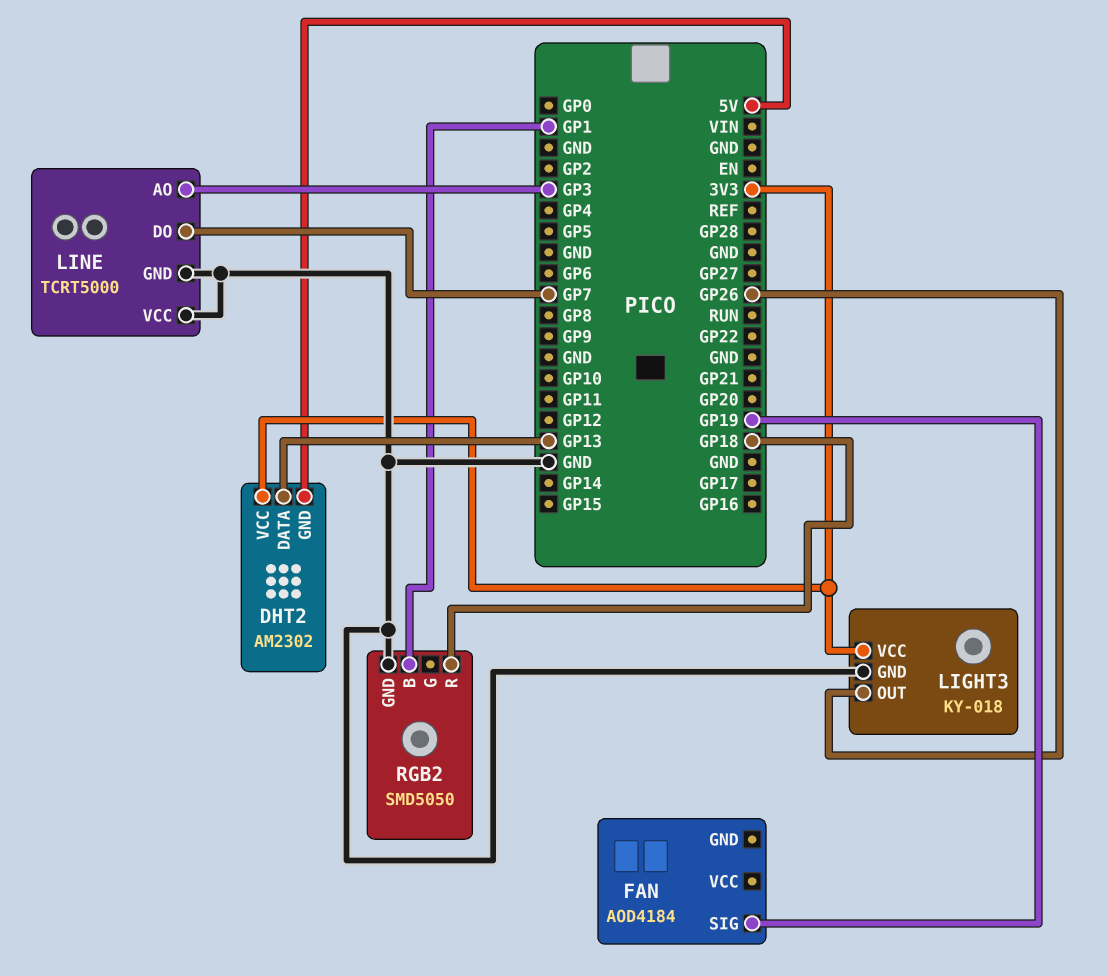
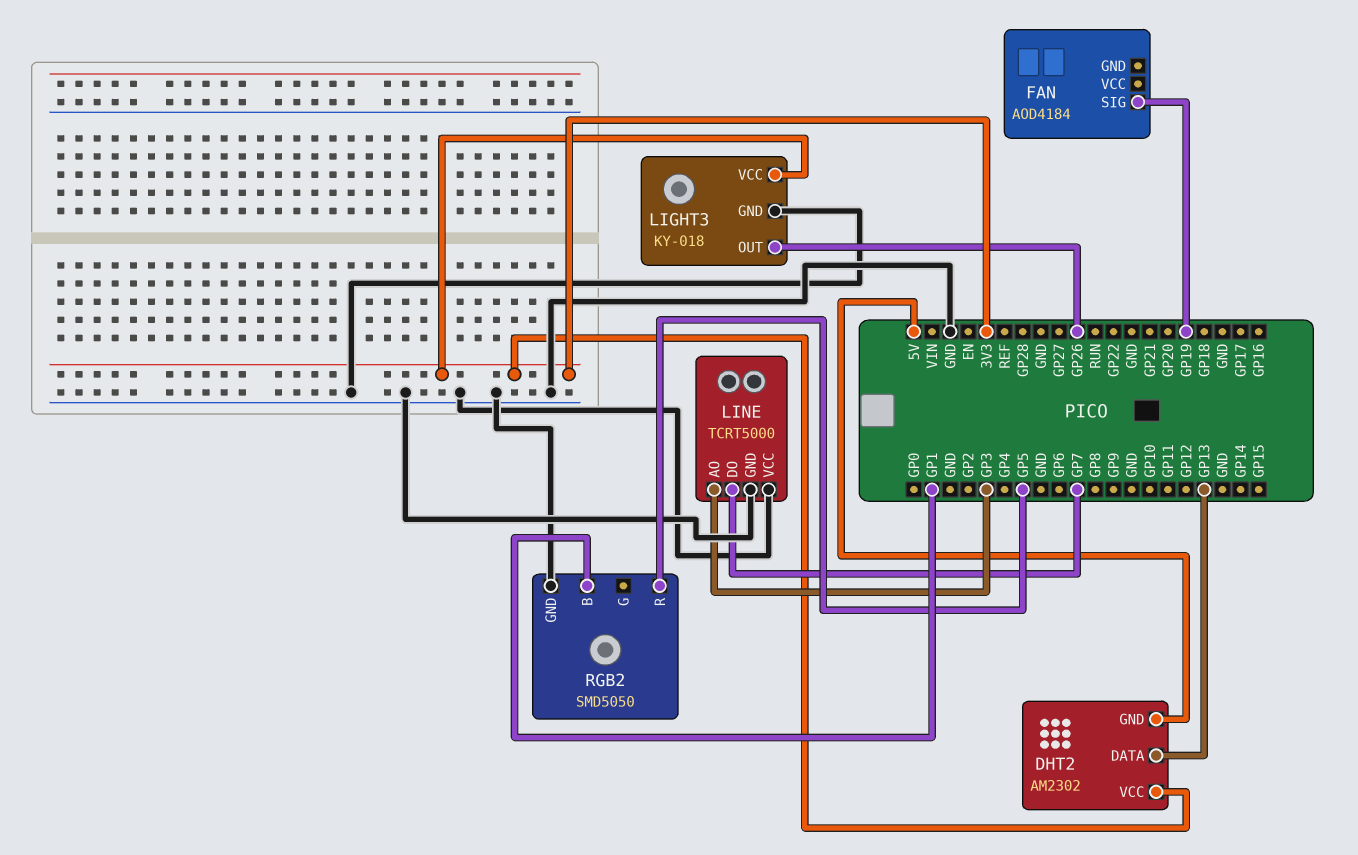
RGB2 pin R: GP18 -> GP5

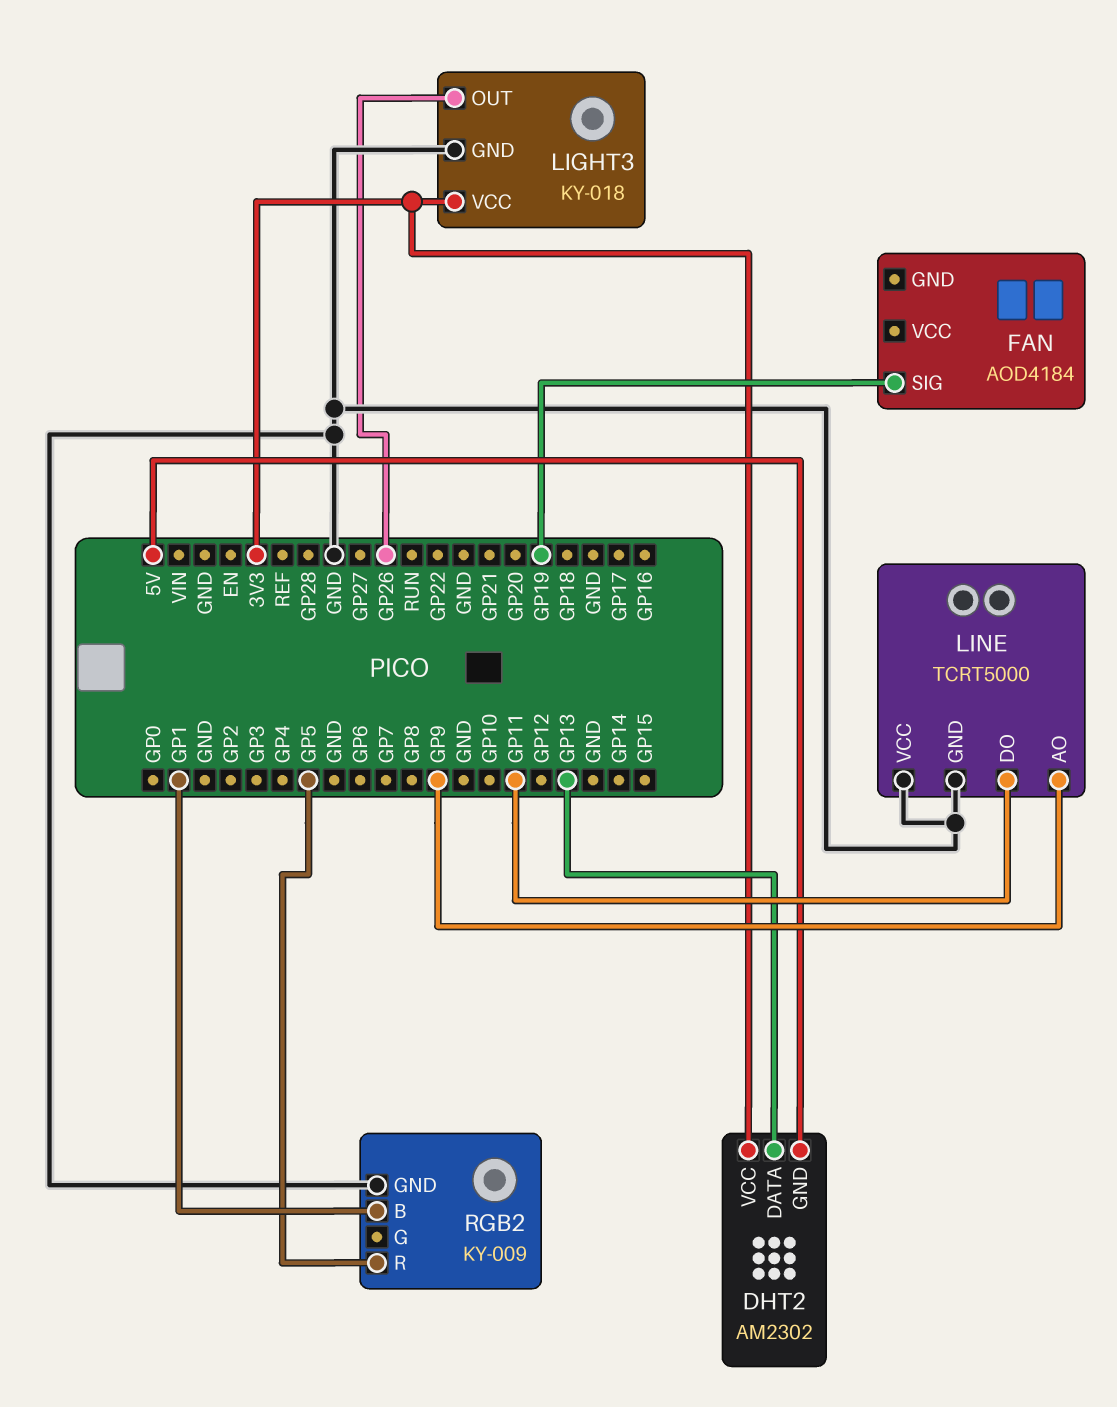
LINE pin AO: GP3 -> GP9
LINE pin DO: GP7 -> GP11
RGB2: SMD5050 -> KY-009

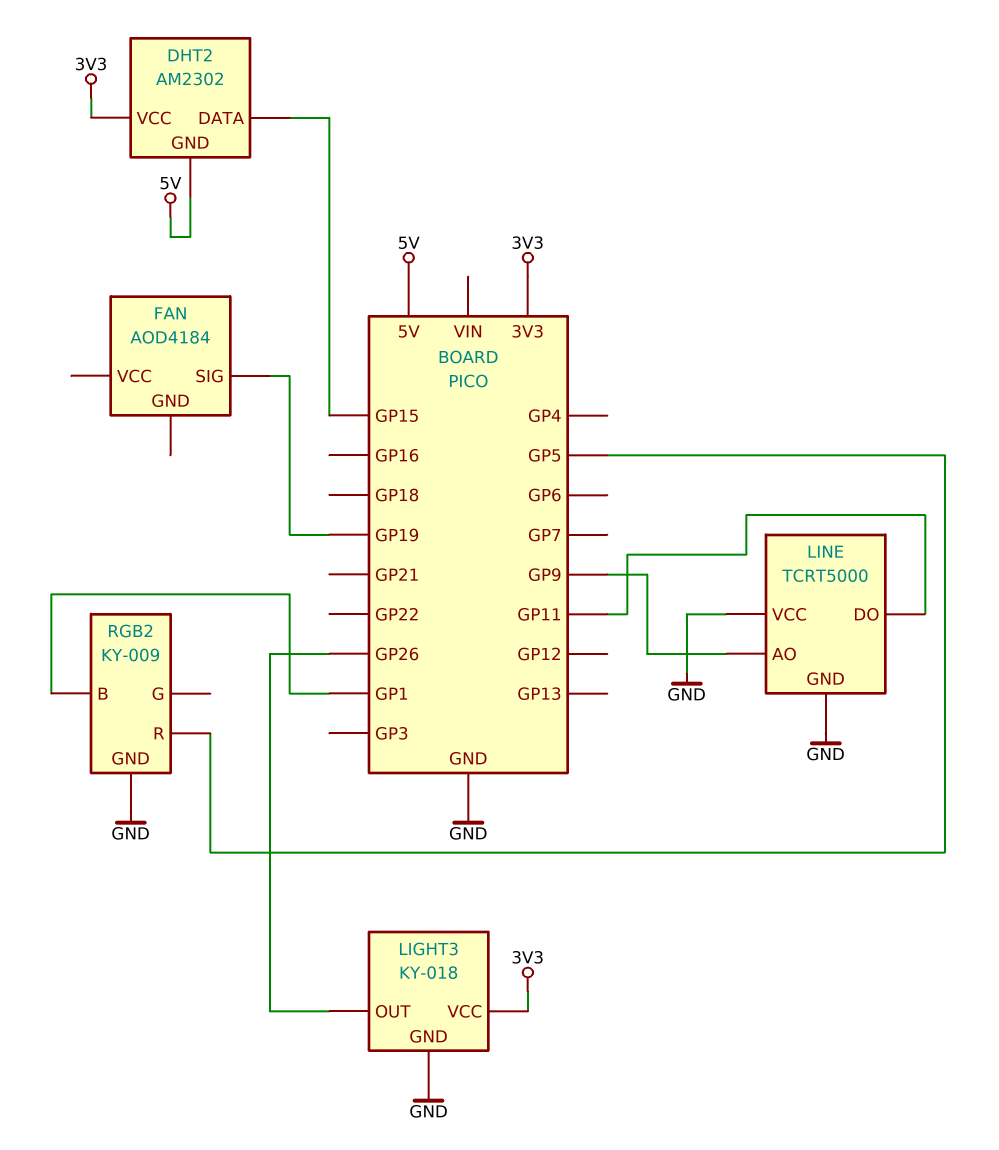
DHT2 pin DATA: GP13 -> GP15

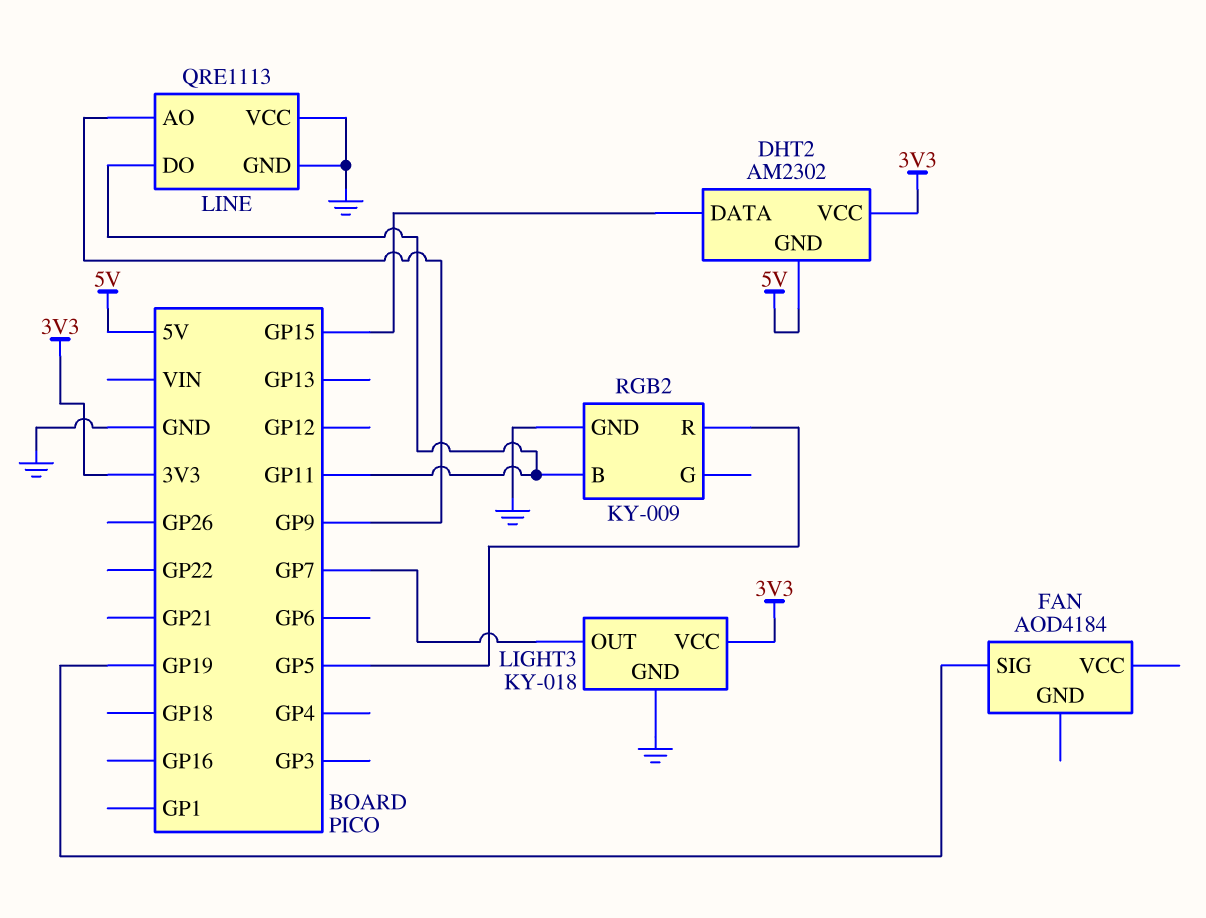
LIGHT3 pin OUT: GP26 -> GP7
LINE: TCRT5000 -> QRE1113
RGB2 pin B: GP1 -> GP11

